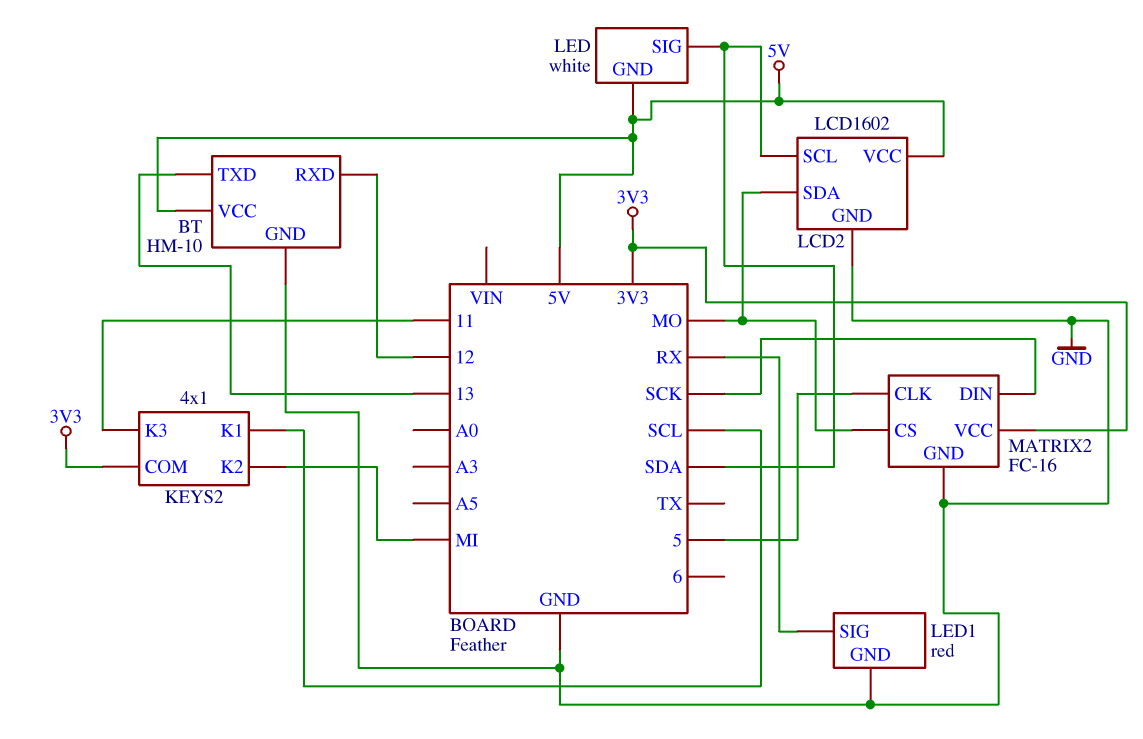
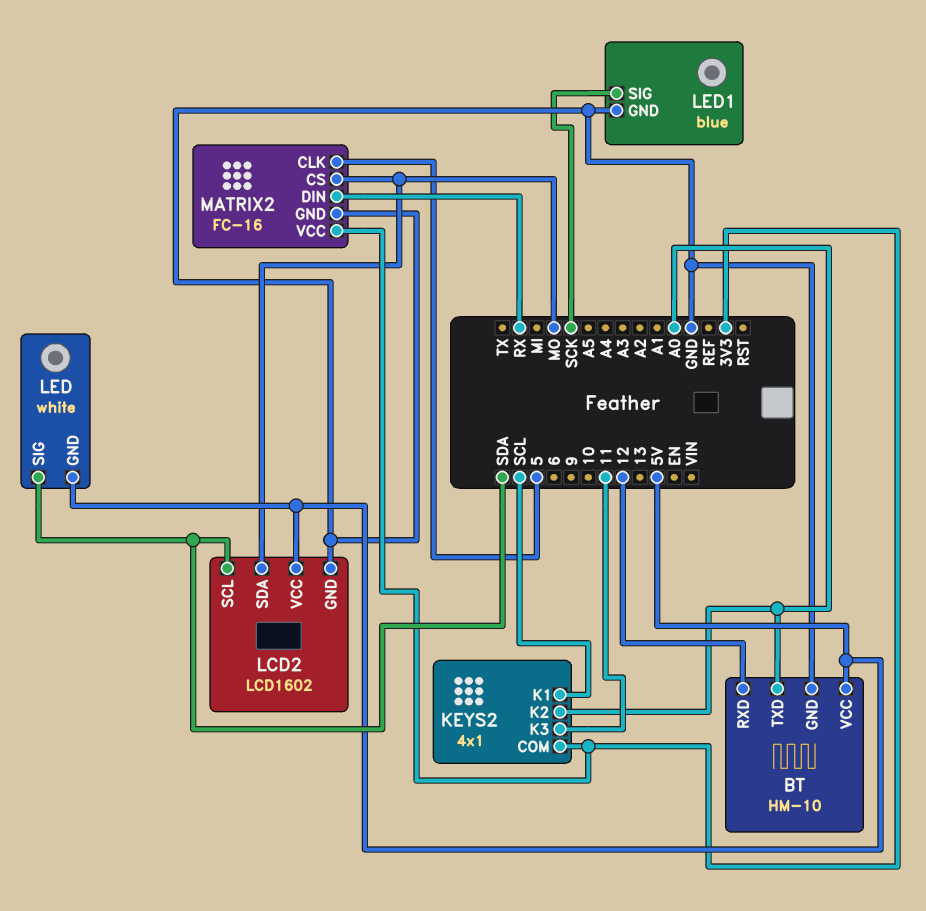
BT pin TXD: 13 -> A0
KEYS2 pin K2: MI -> A0
LED1: red -> blue
LED1 pin SIG: RX -> SCK
MATRIX2 pin DIN: SCK -> RX

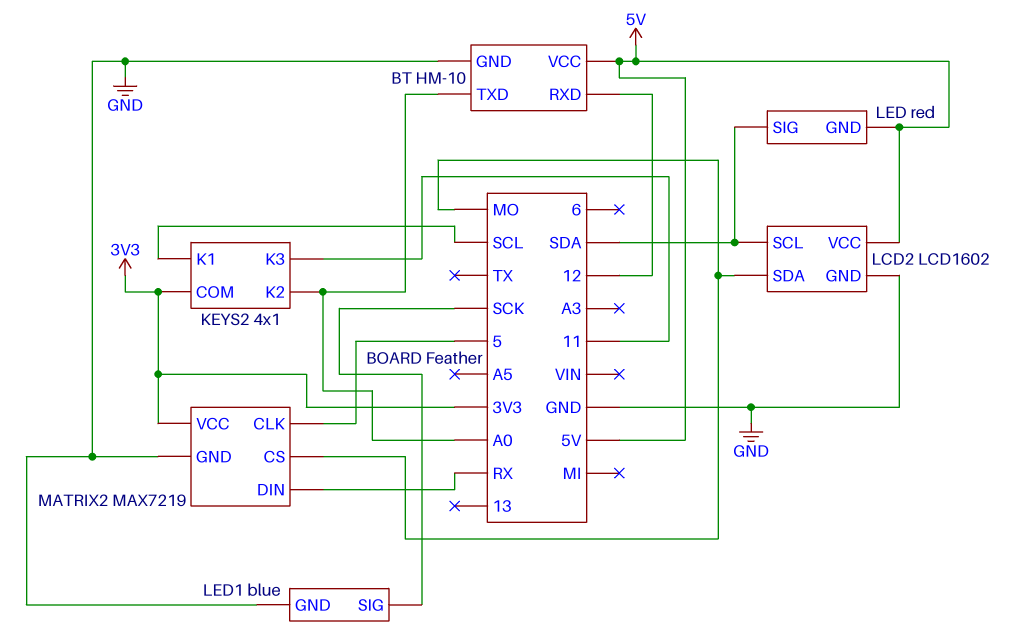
LED: white -> red
MATRIX2: FC-16 -> MAX7219

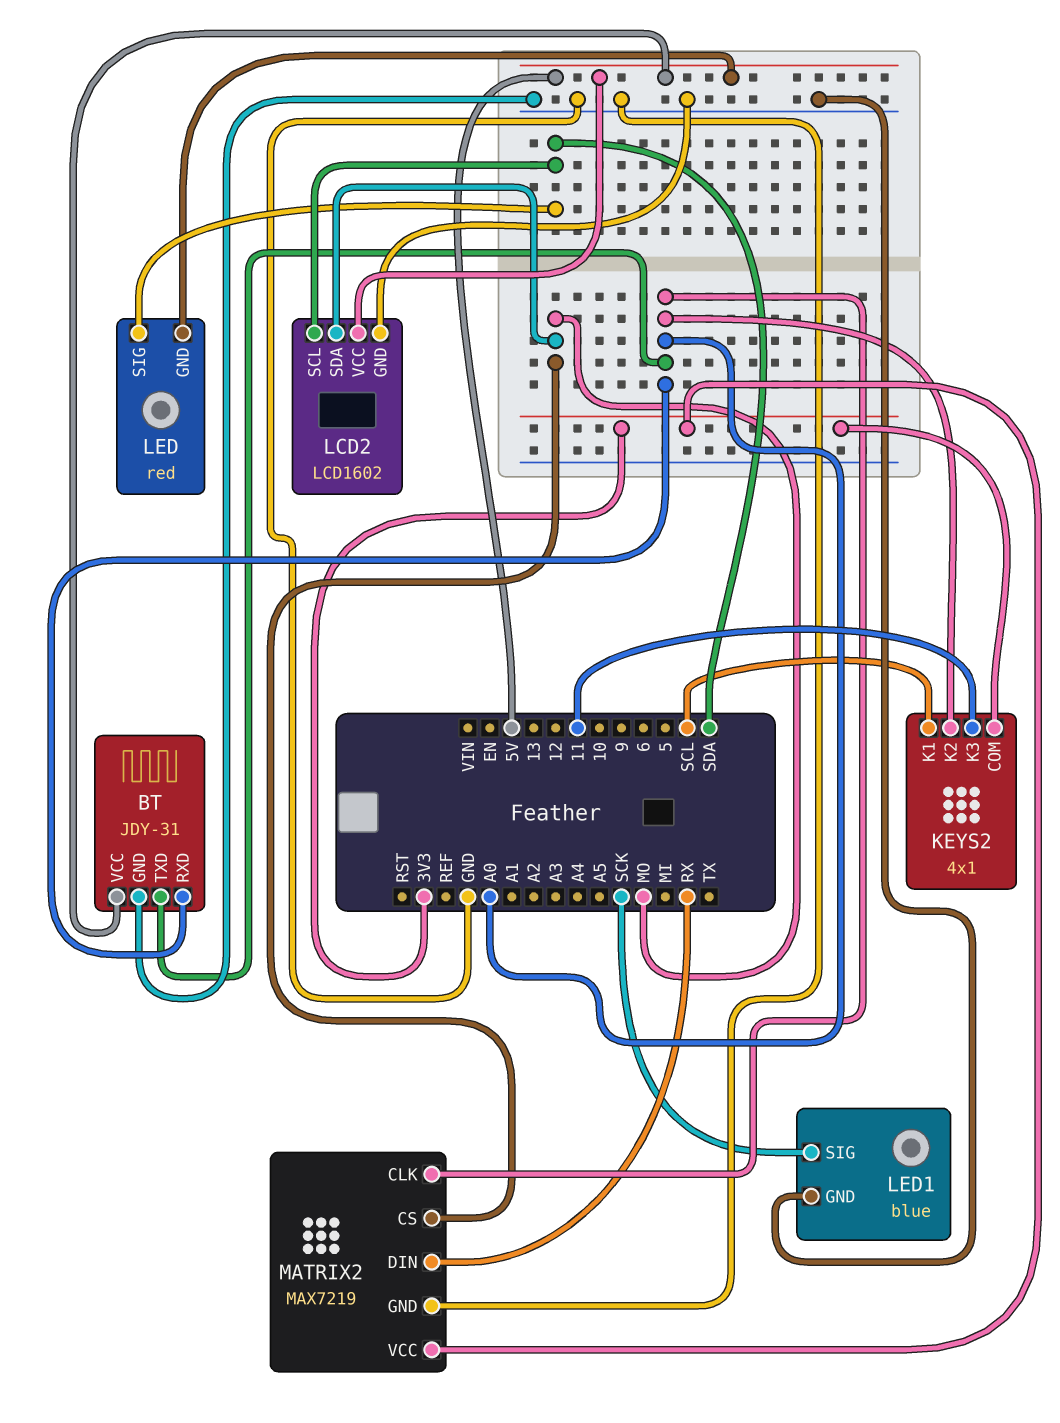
BT: HM-10 -> JDY-31
BT pin RXD: 12 -> A0
MATRIX2 pin CLK: 5 -> A0

